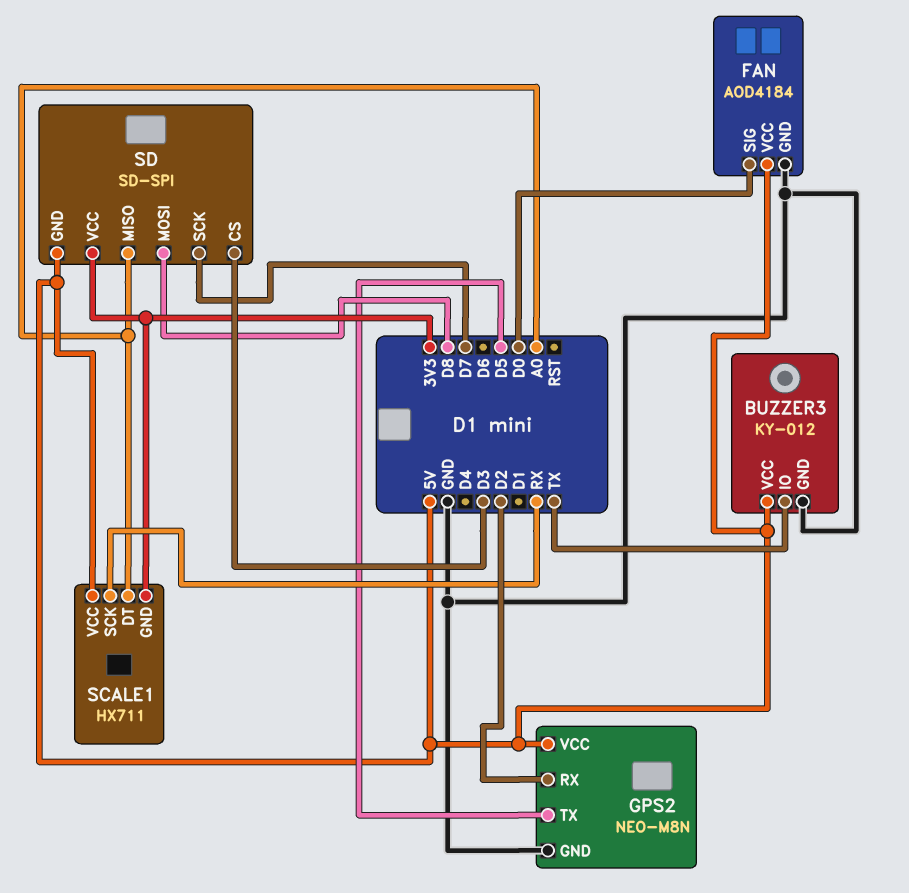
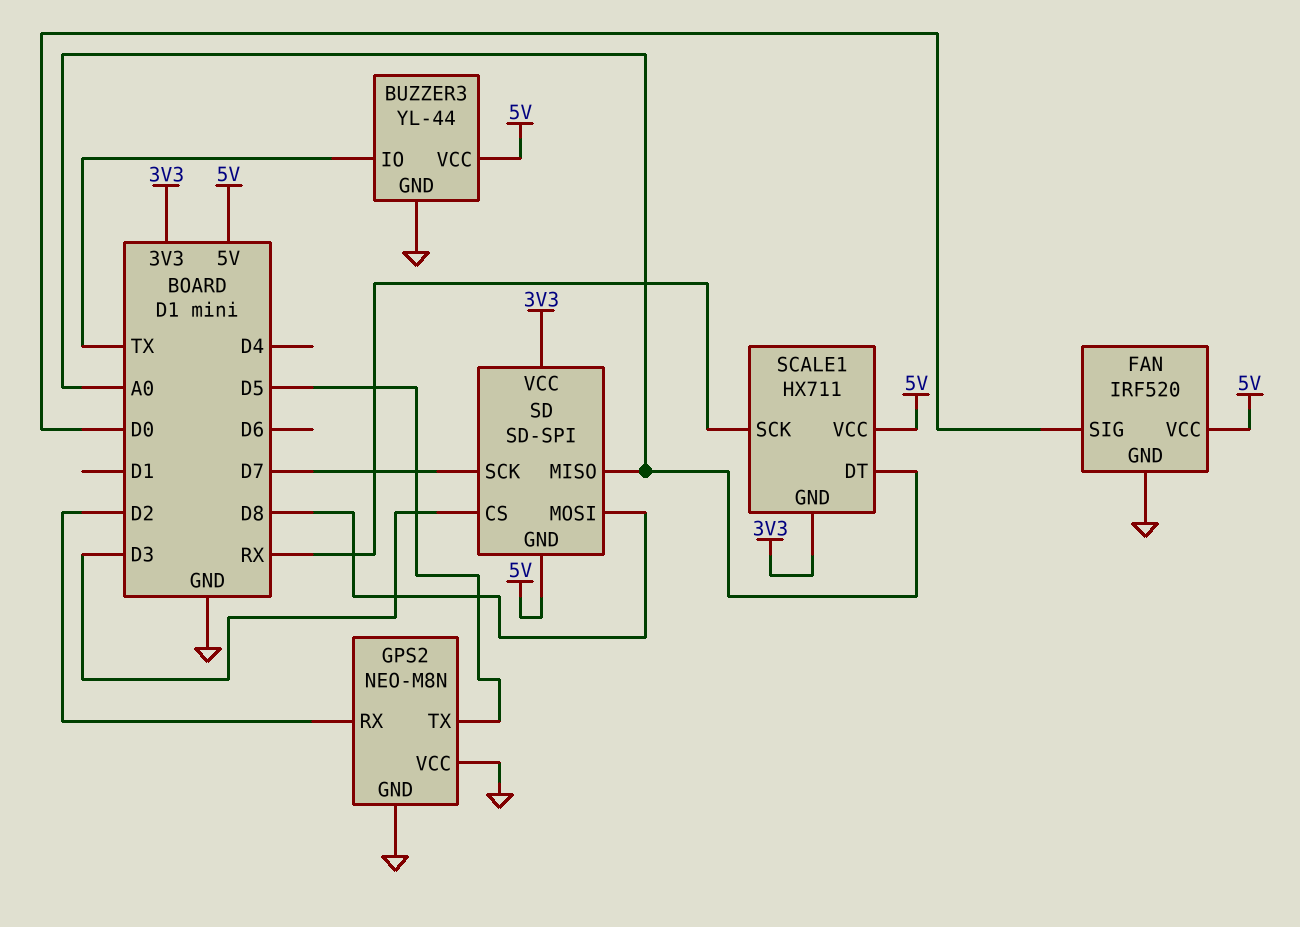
BUZZER3: KY-012 -> YL-44
FAN: AOD4184 -> IRF520
GPS2 pin VCC: 5V -> GND

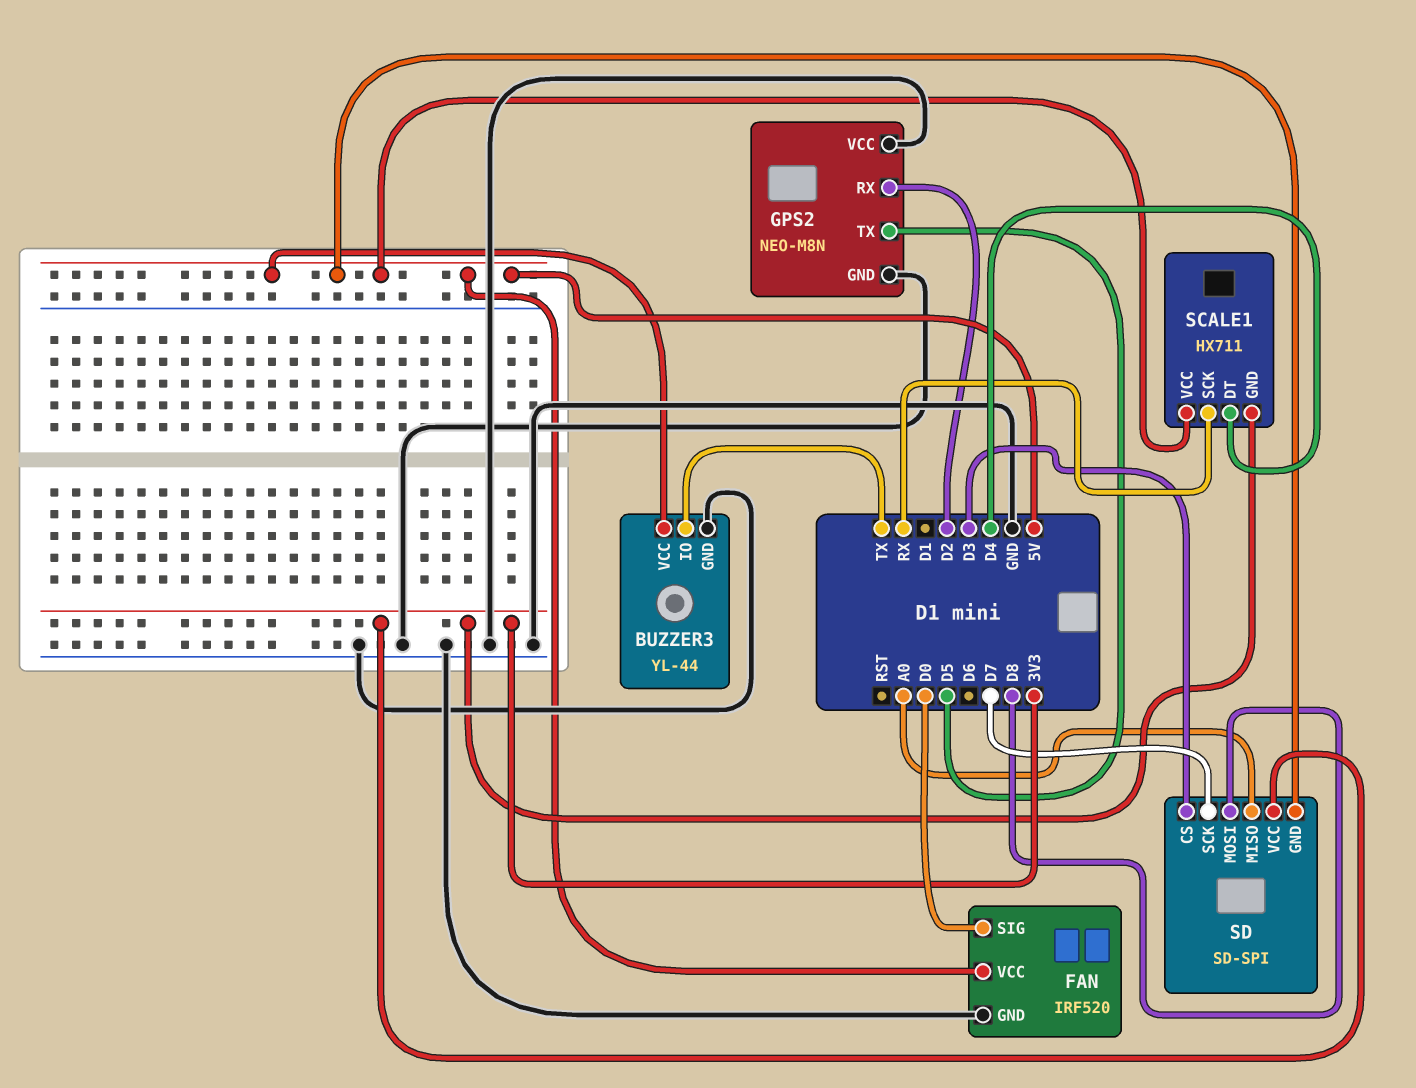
SCALE1 pin DT: A0 -> D4

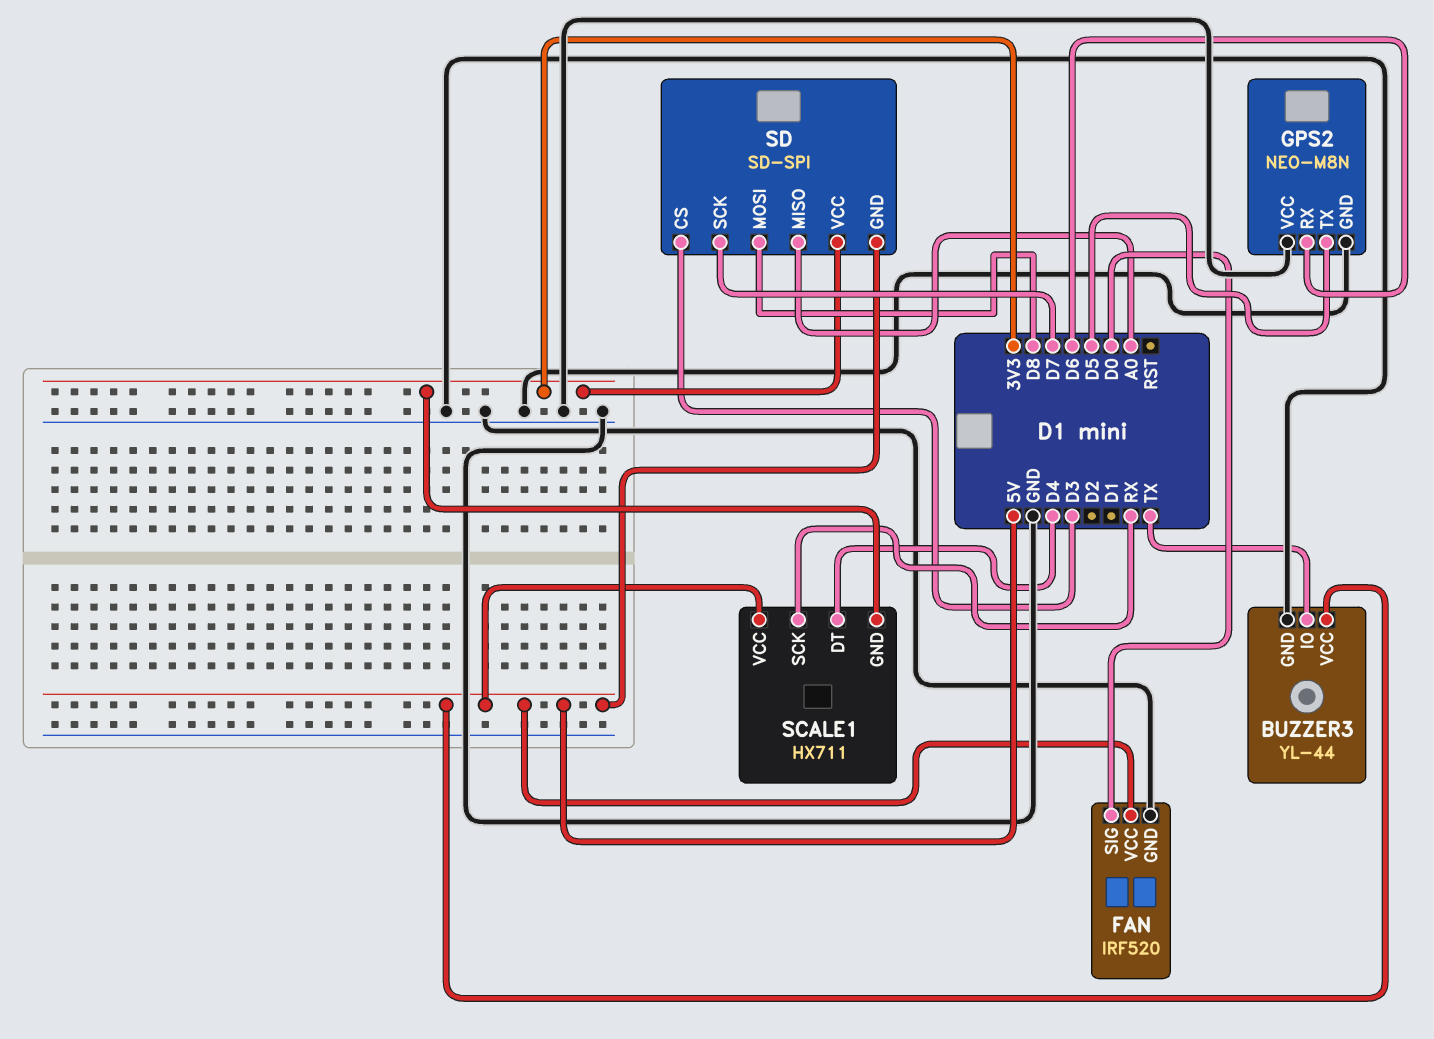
GPS2 pin RX: D2 -> D6

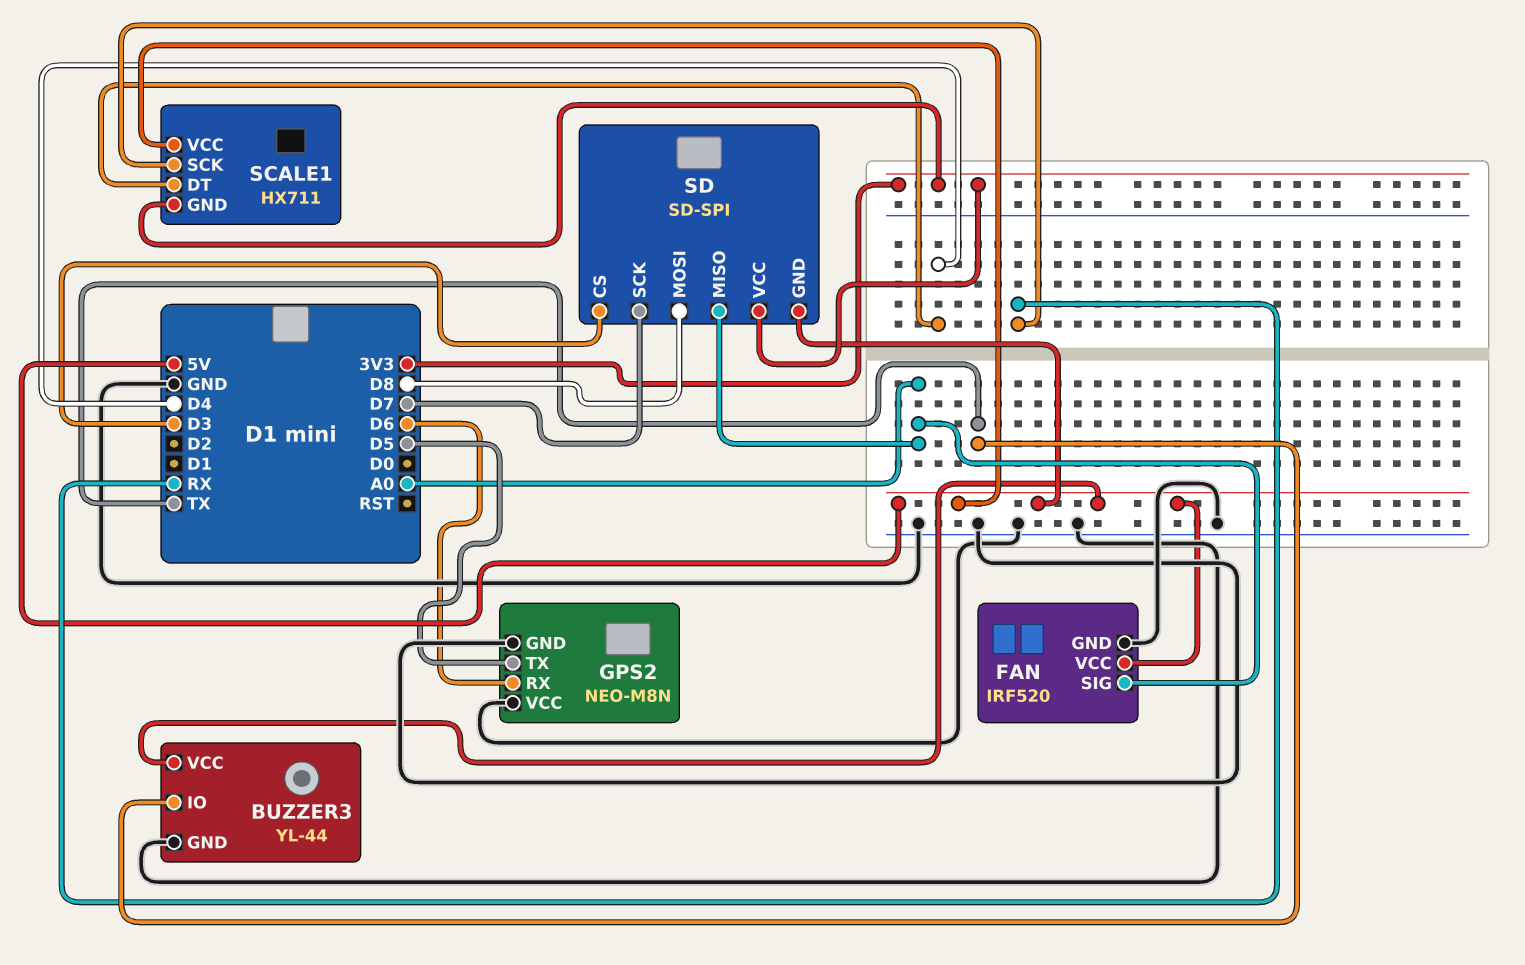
FAN pin SIG: D0 -> A0

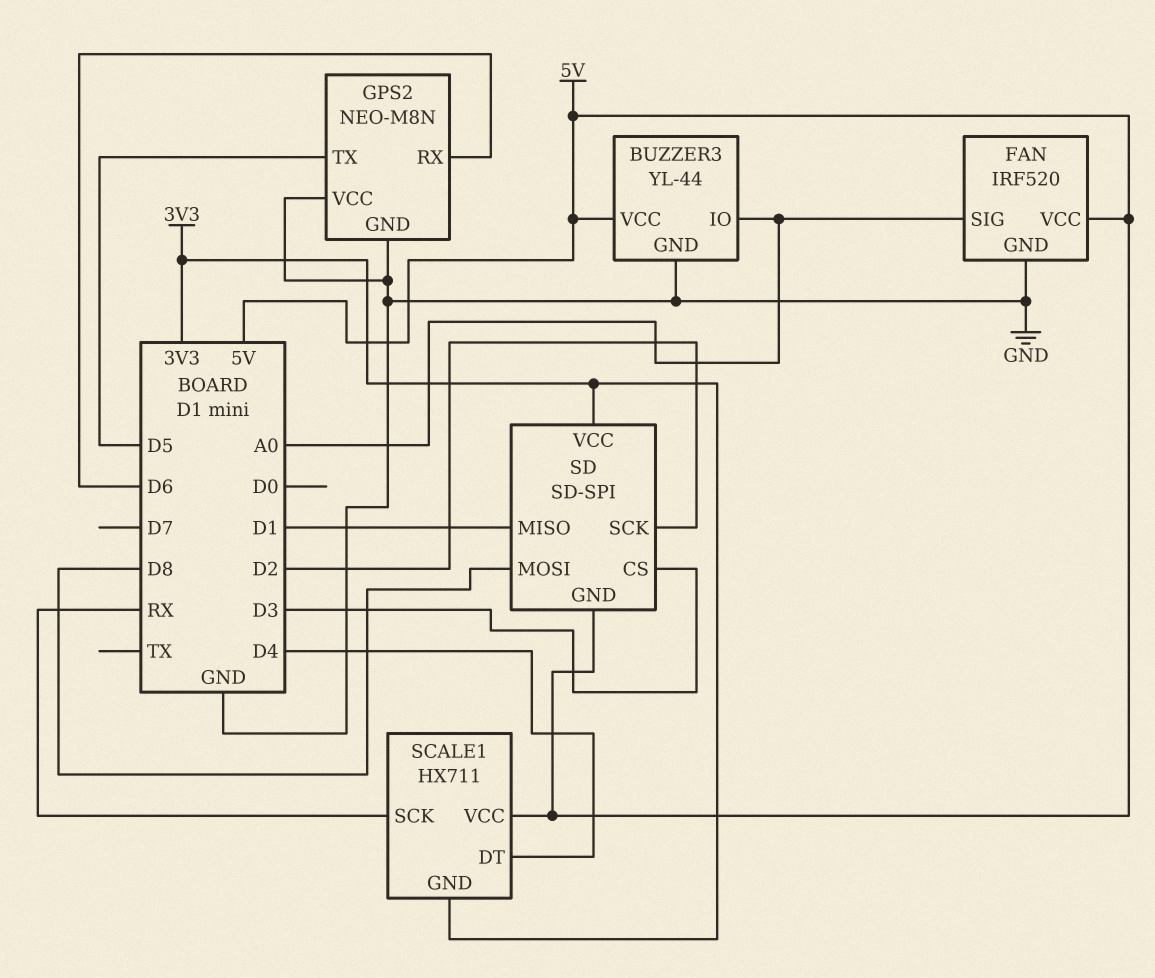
BUZZER3 pin IO: TX -> A0
SD pin MISO: A0 -> D1
SD pin SCK: D7 -> D2

